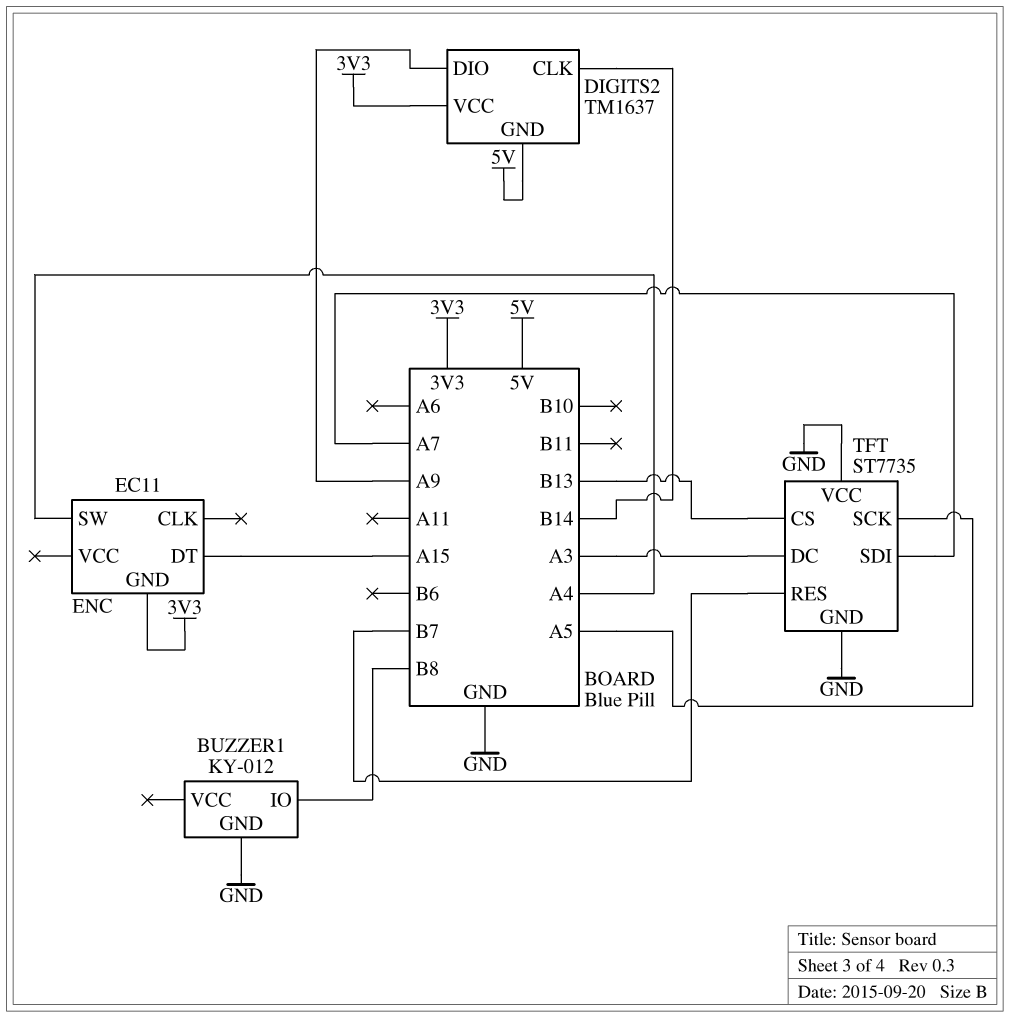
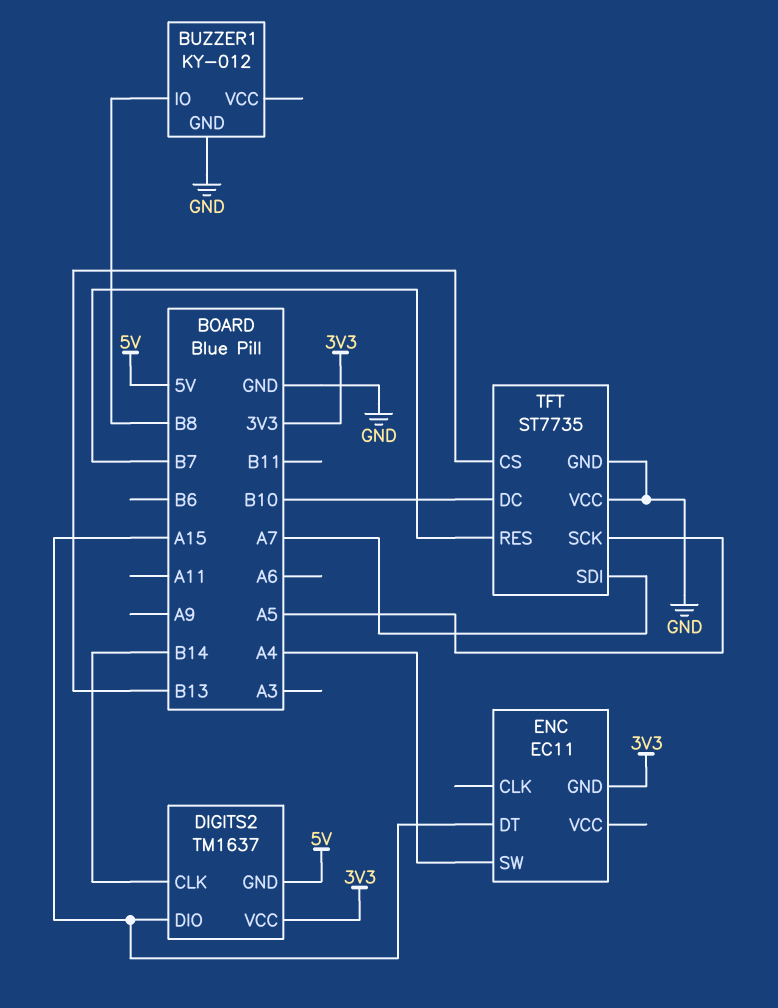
DIGITS2 pin DIO: A9 -> A15
TFT pin DC: A3 -> B10

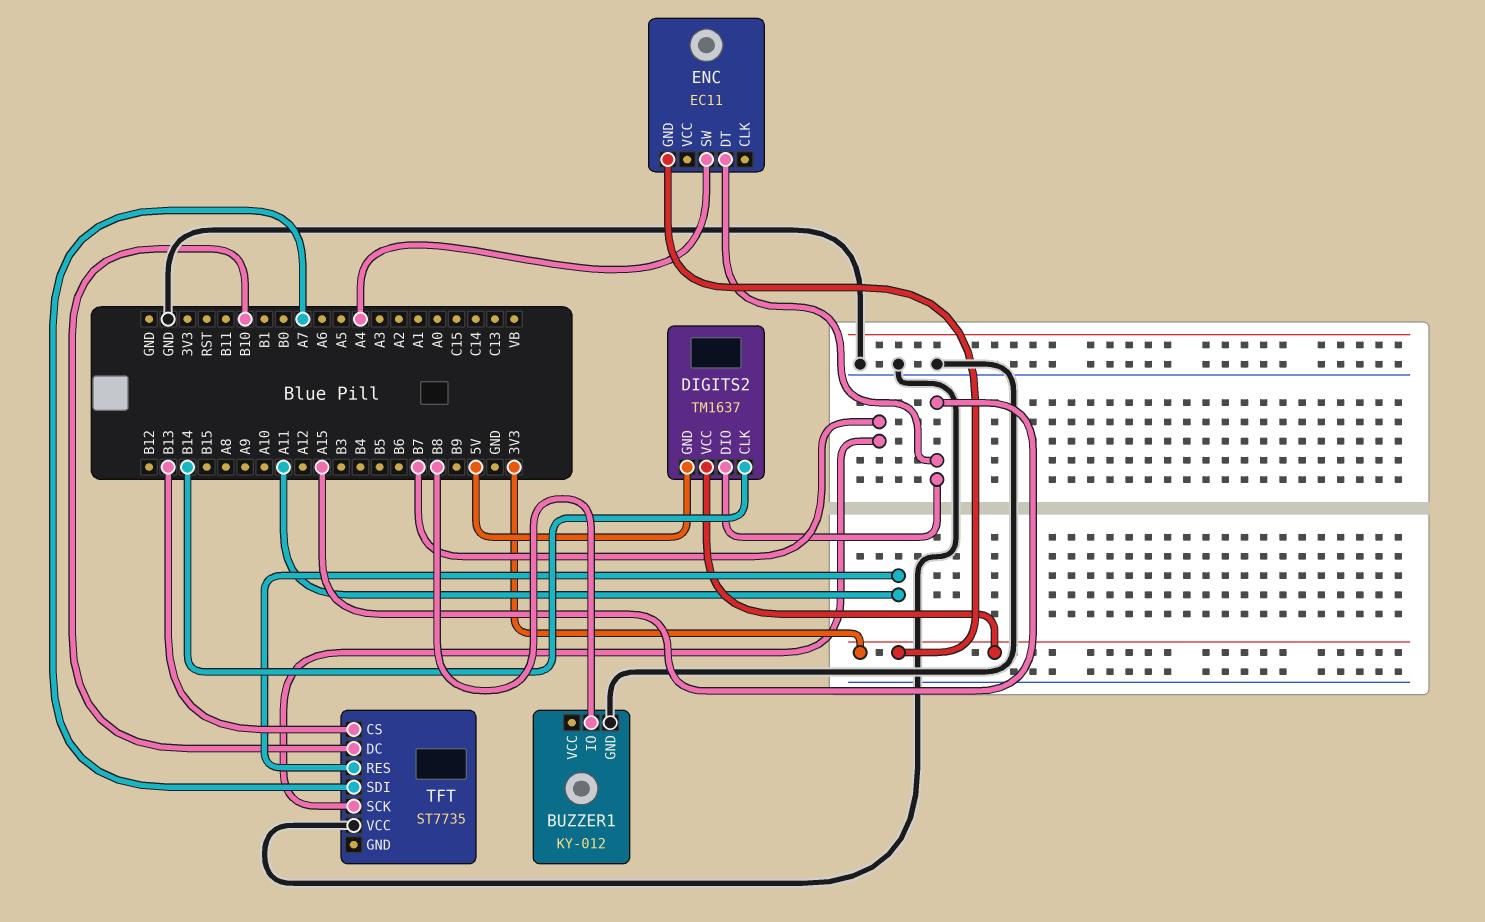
TFT pin GND: GND -> none
TFT pin RES: B7 -> A11
TFT pin SCK: A5 -> B7

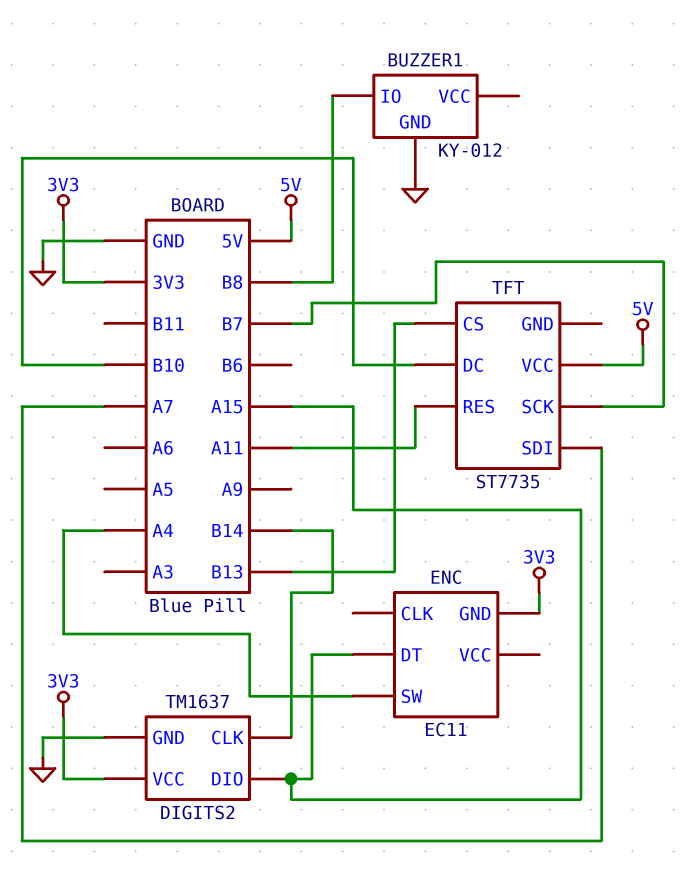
DIGITS2 pin GND: 5V -> GND
TFT pin VCC: GND -> 5V

